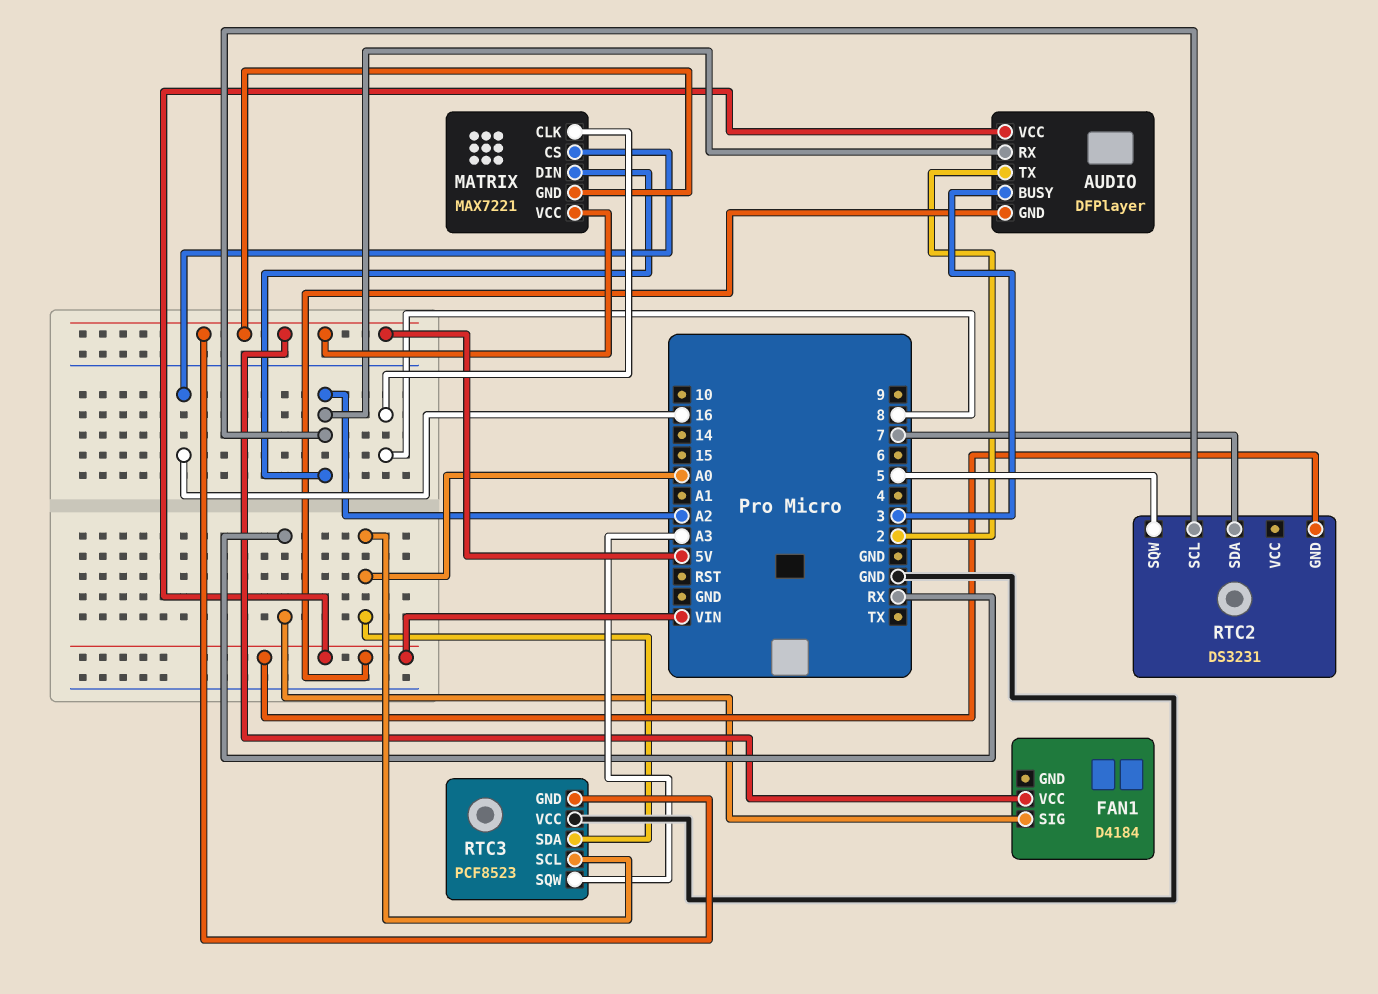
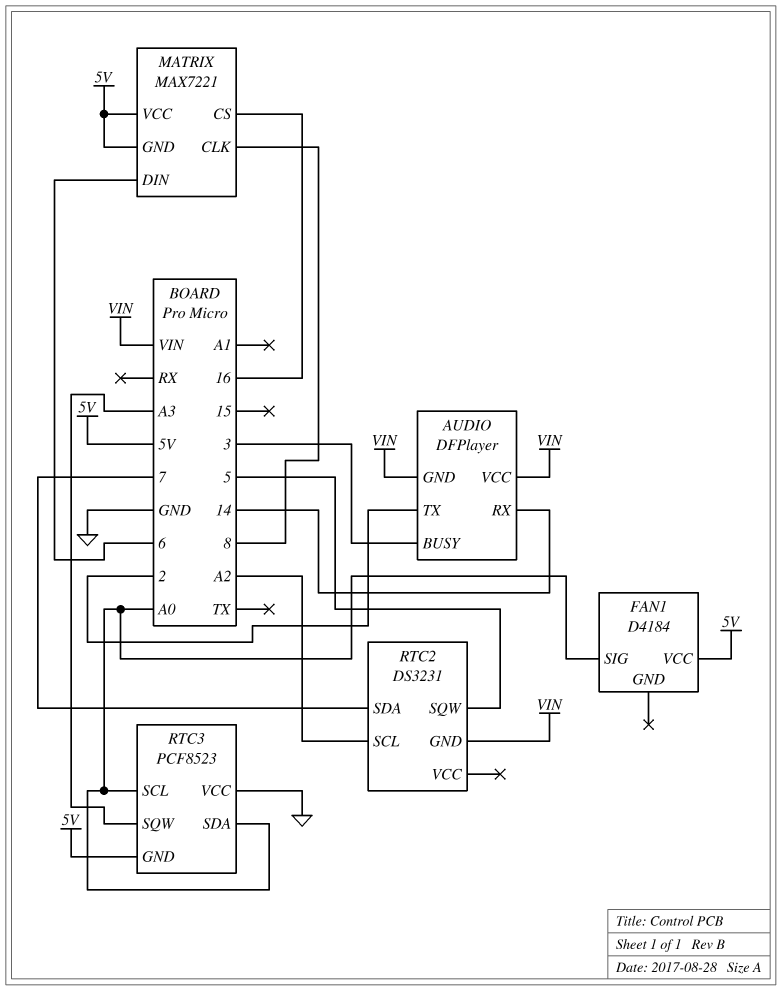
AUDIO pin RX: A2 -> 14
FAN1 pin SIG: RX -> A0
MATRIX pin DIN: A2 -> 6

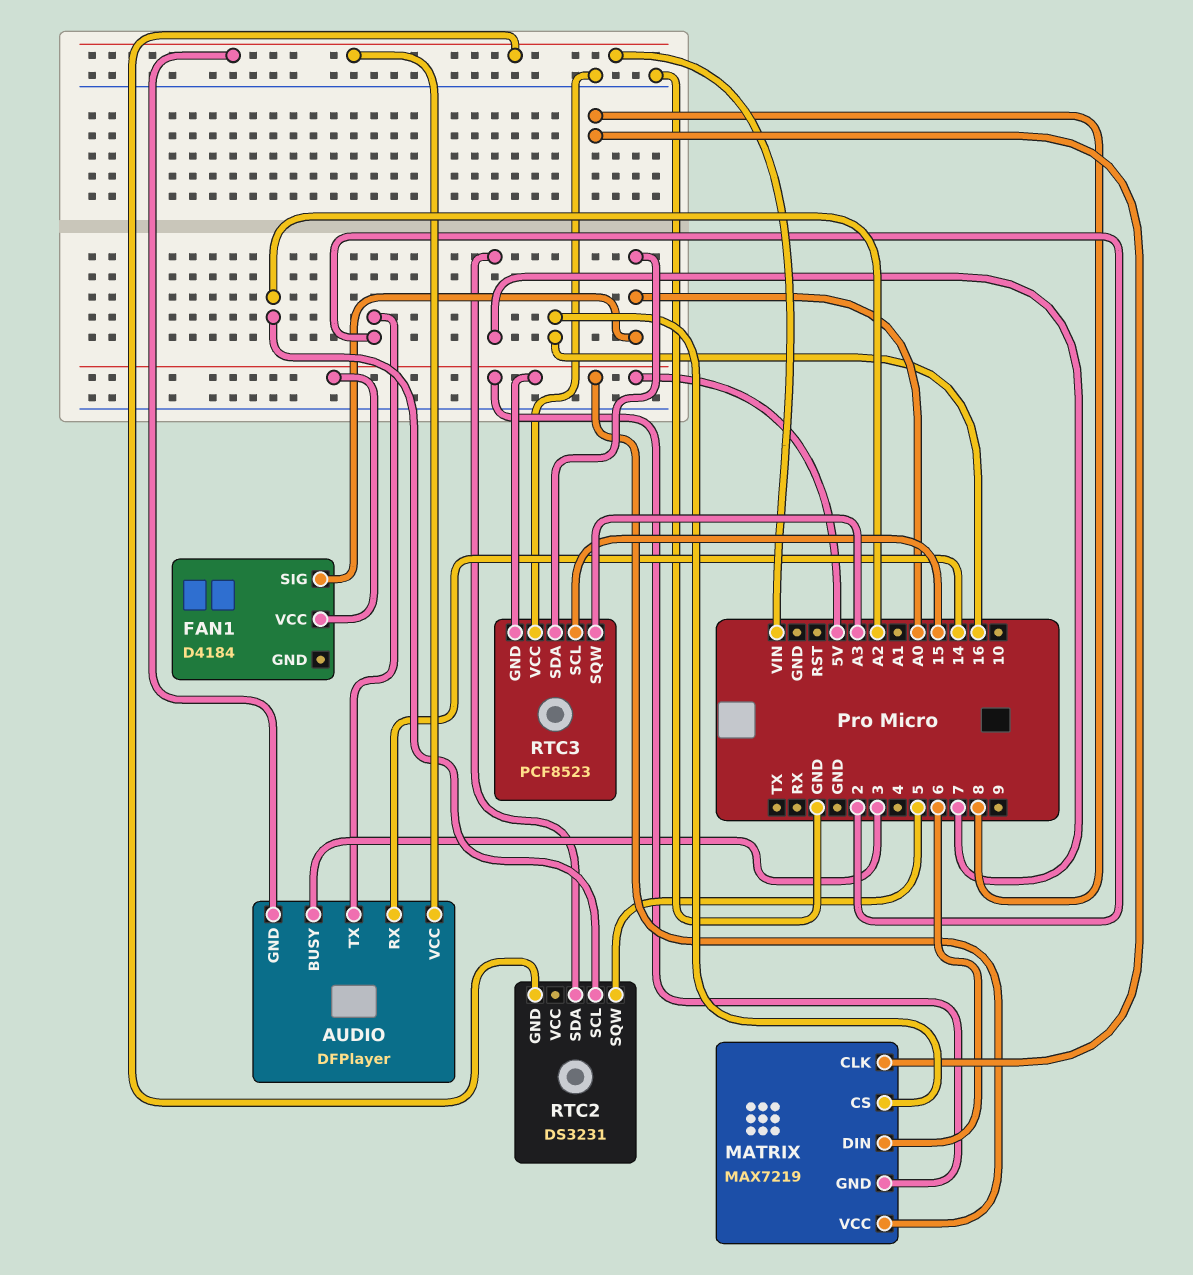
MATRIX: MAX7221 -> MAX7219
RTC3 pin SCL: A0 -> 15

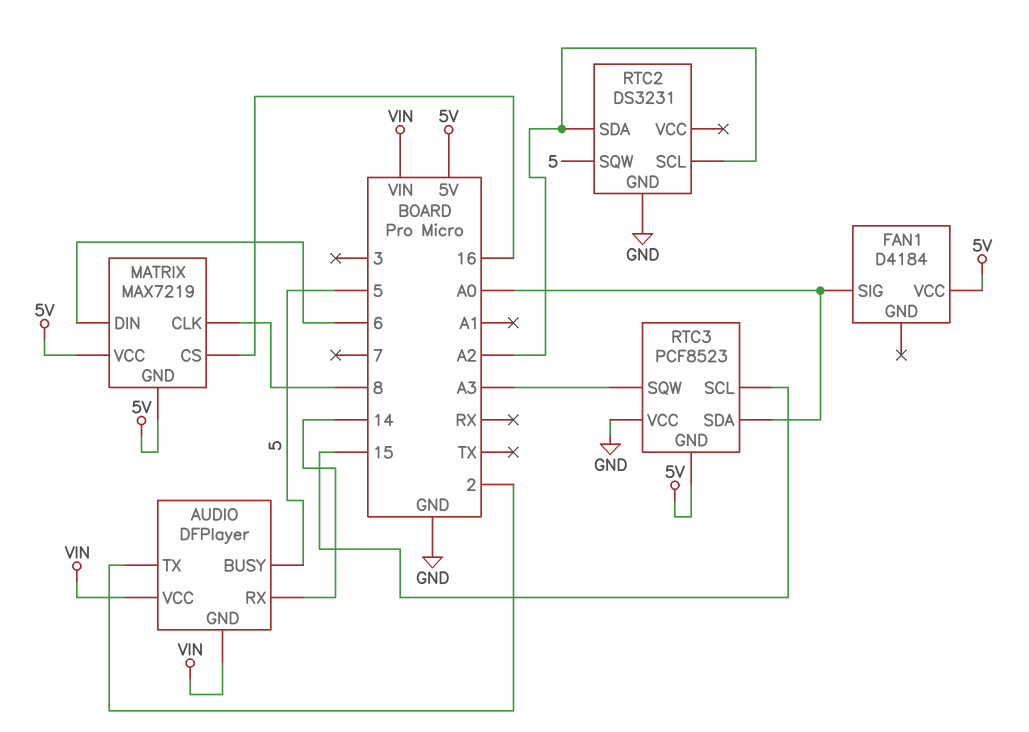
AUDIO pin BUSY: 3 -> 5
RTC2 pin GND: VIN -> GND
RTC2 pin SDA: 7 -> A2

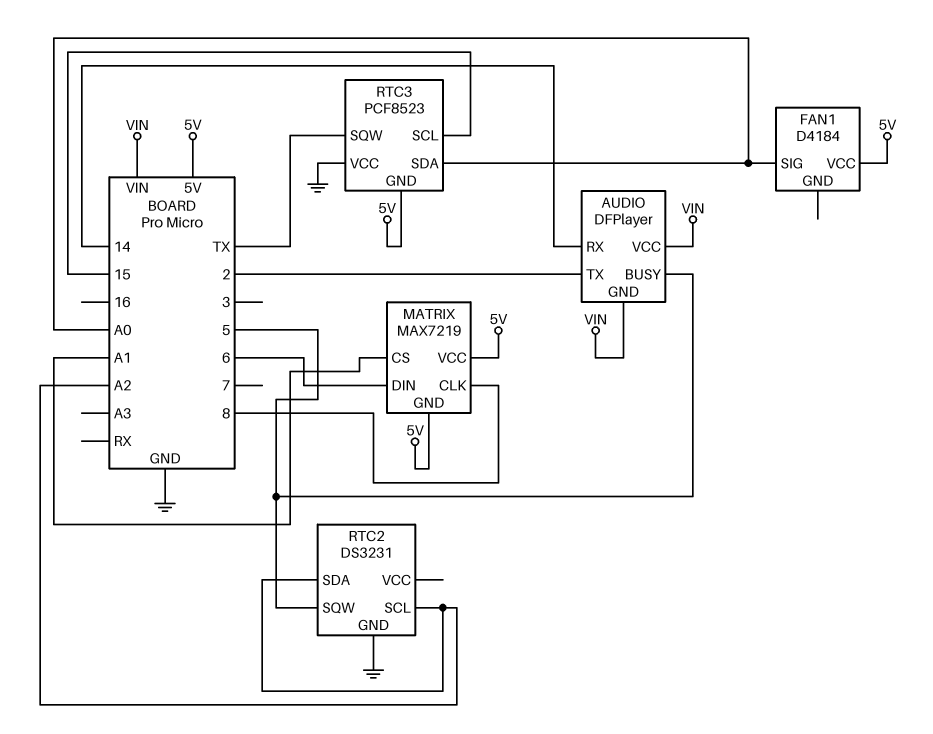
MATRIX pin CS: 16 -> A1
RTC3 pin SQW: A3 -> TX

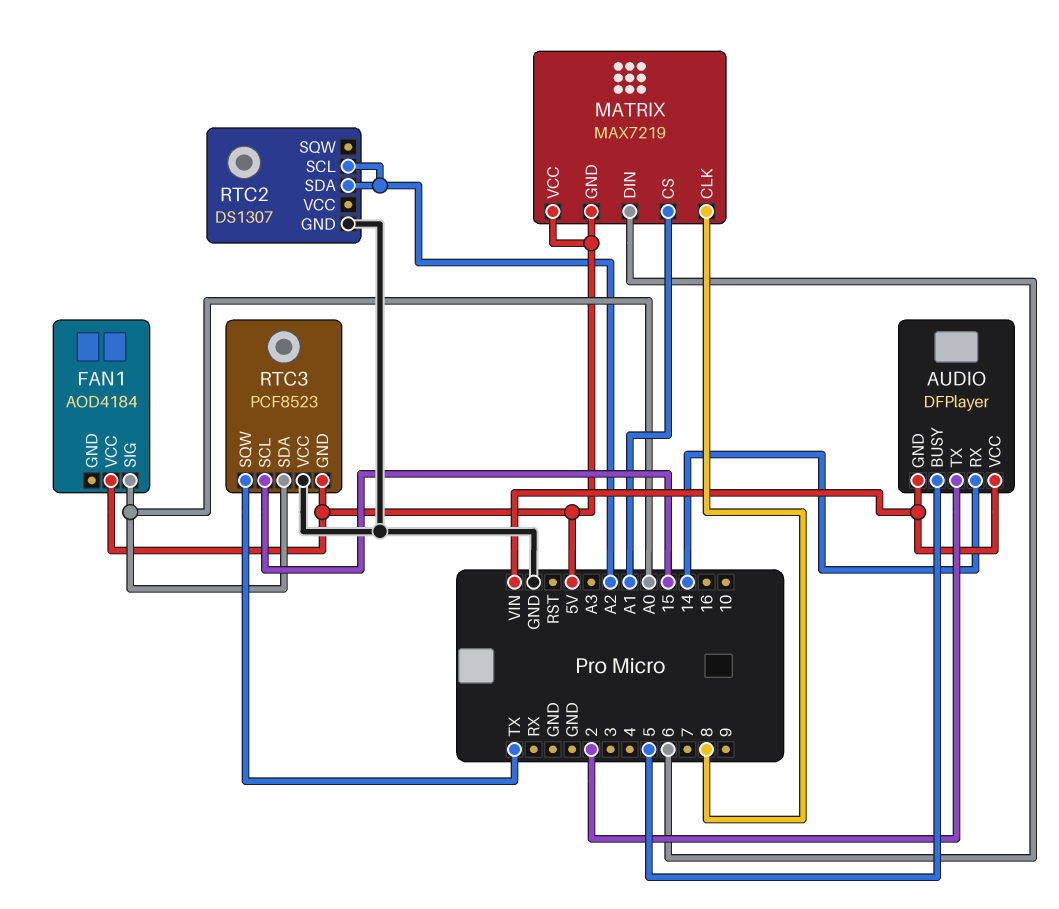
FAN1: D4184 -> AOD4184
RTC2: DS3231 -> DS1307
RTC2 pin SQW: 5 -> none

